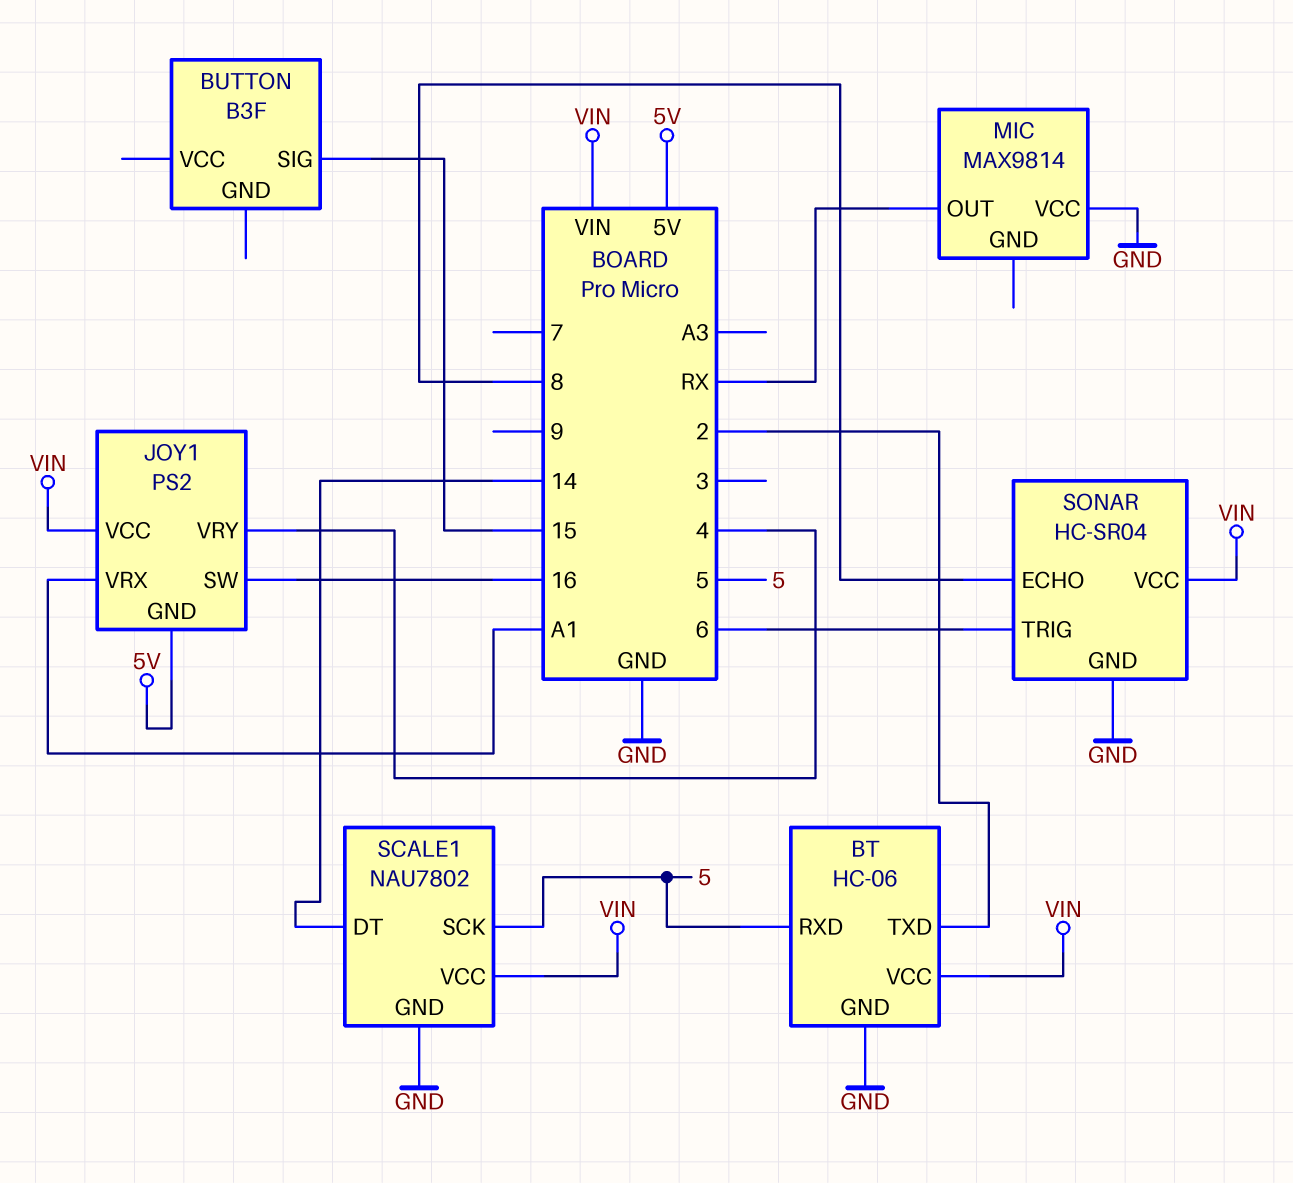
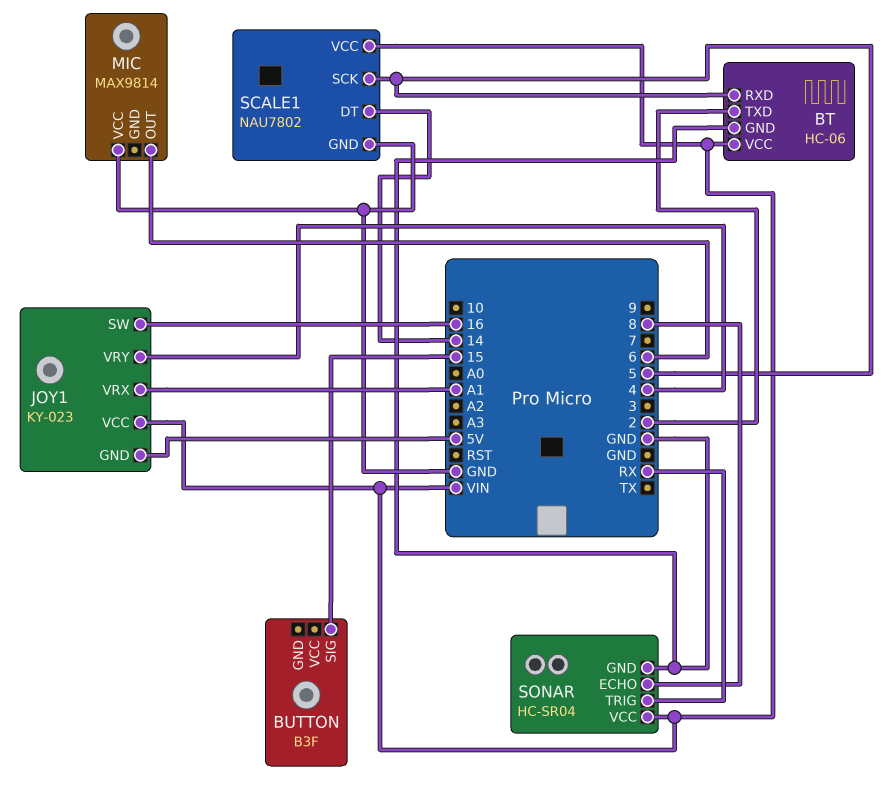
JOY1: PS2 -> KY-023
MIC pin OUT: RX -> 6
SONAR pin TRIG: 6 -> RX

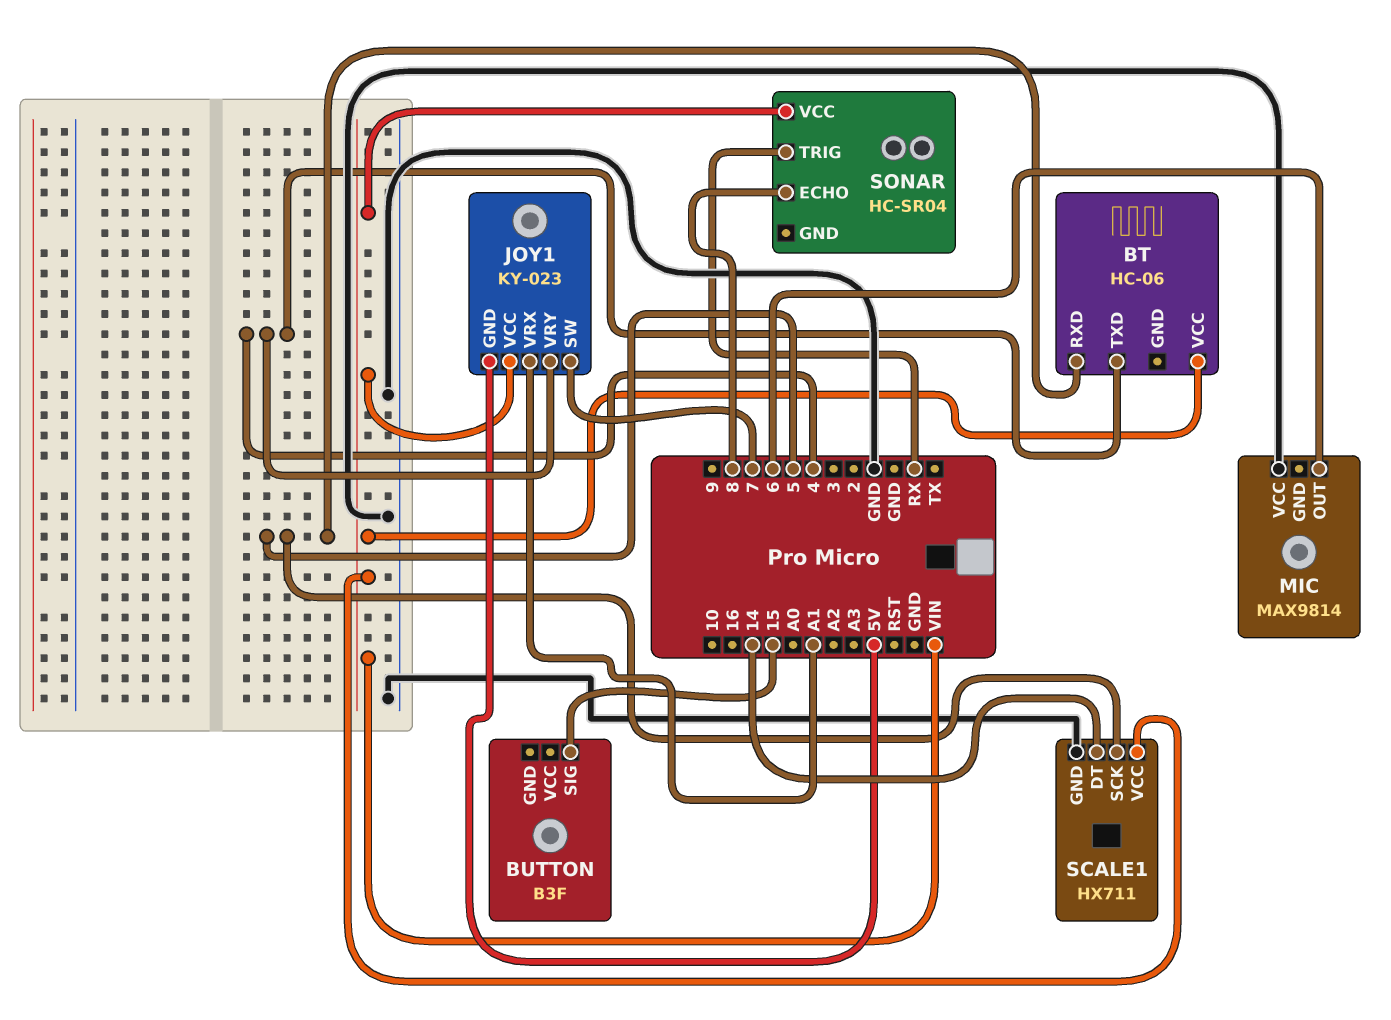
BT pin GND: GND -> none
BT pin TXD: 2 -> 4
JOY1 pin SW: 16 -> 7
SCALE1: NAU7802 -> HX711
SONAR pin GND: GND -> none

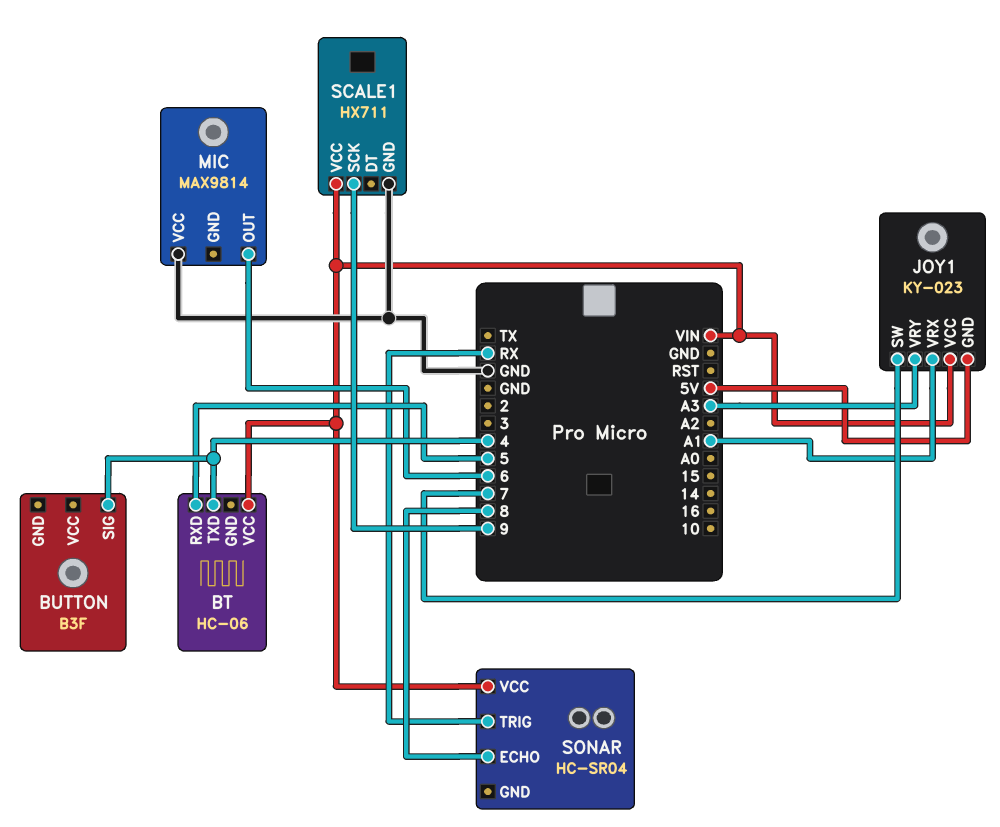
BUTTON pin SIG: 15 -> 4
JOY1 pin VRY: 4 -> A3
SCALE1 pin DT: 14 -> none
SCALE1 pin SCK: 5 -> 9

